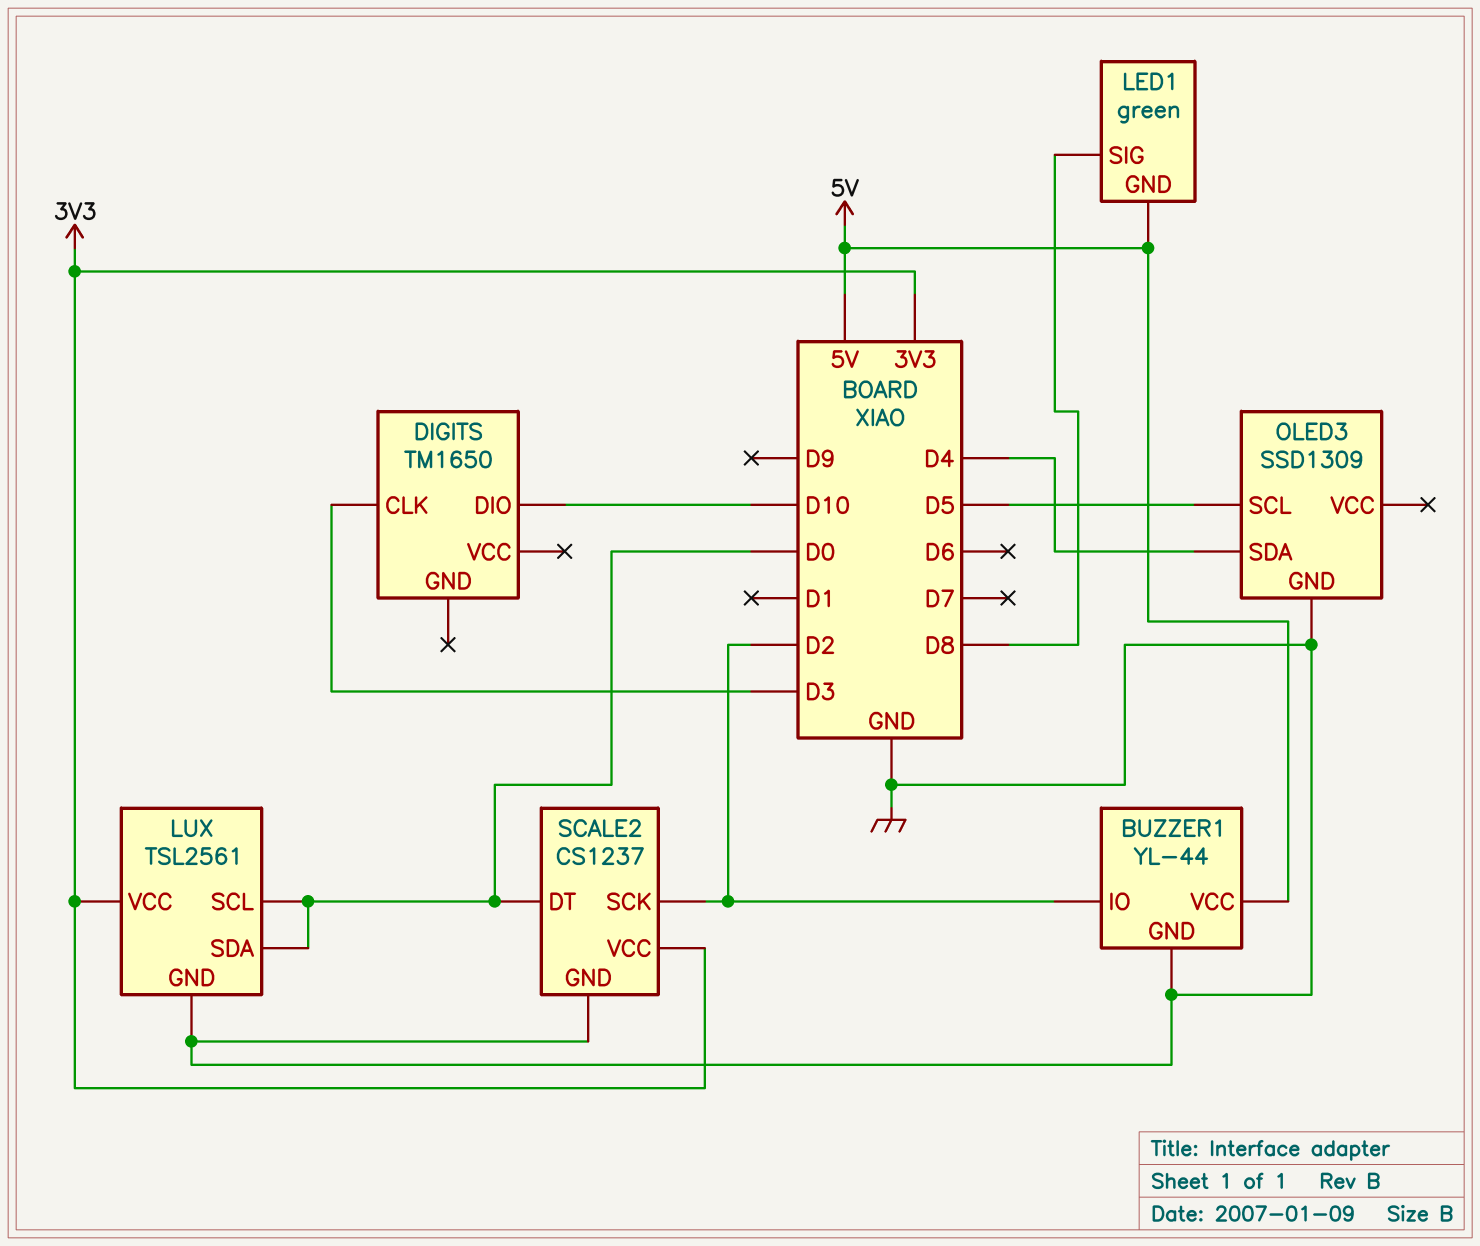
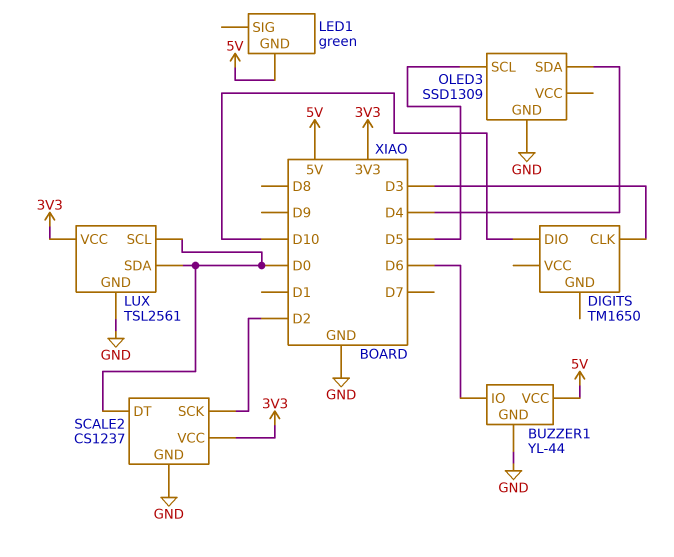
BUZZER1 pin IO: D2 -> D6
LED1 pin SIG: D8 -> none

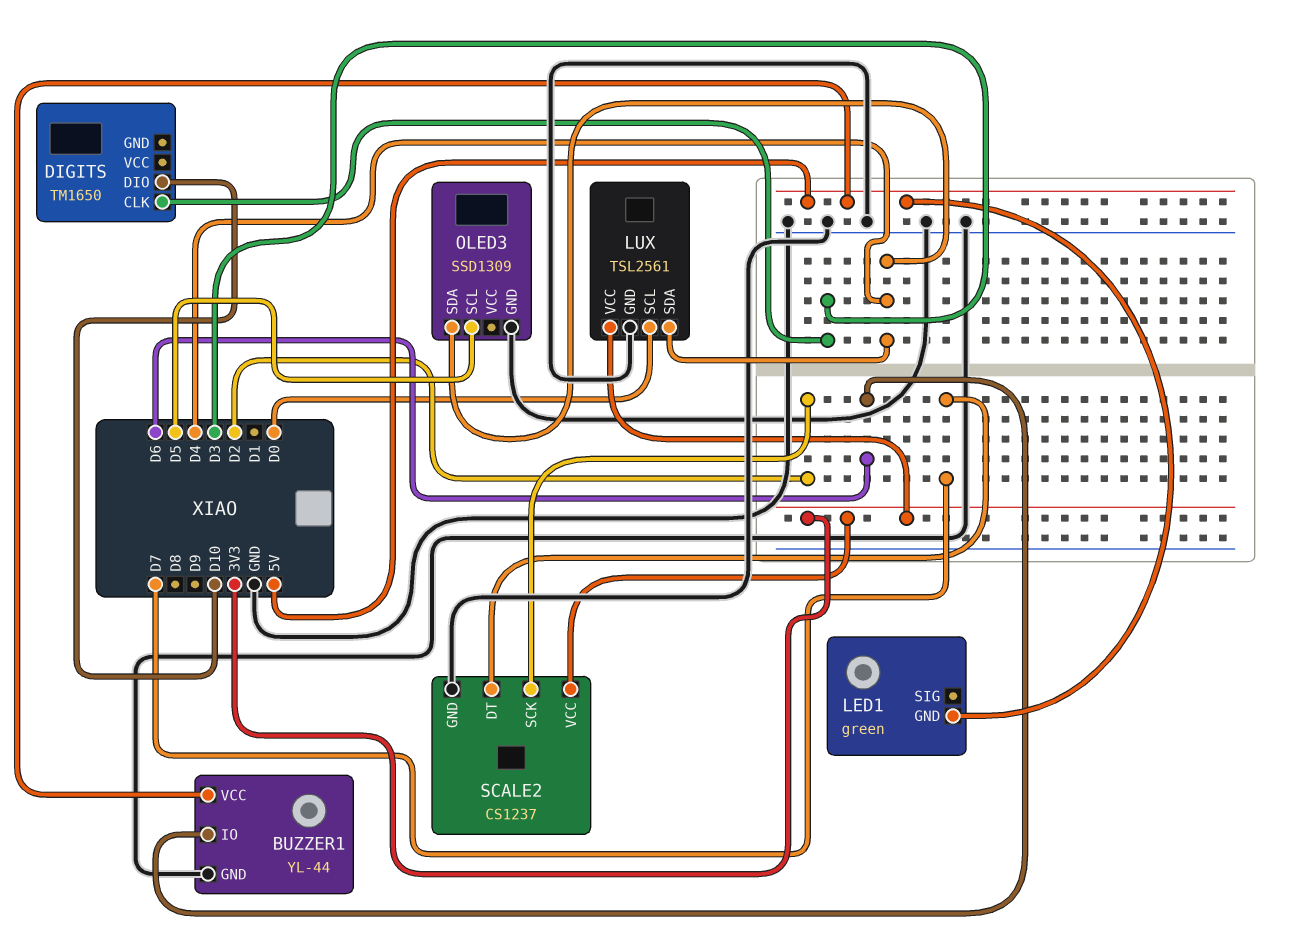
LUX pin SDA: D0 -> D4
SCALE2 pin DT: D0 -> D7

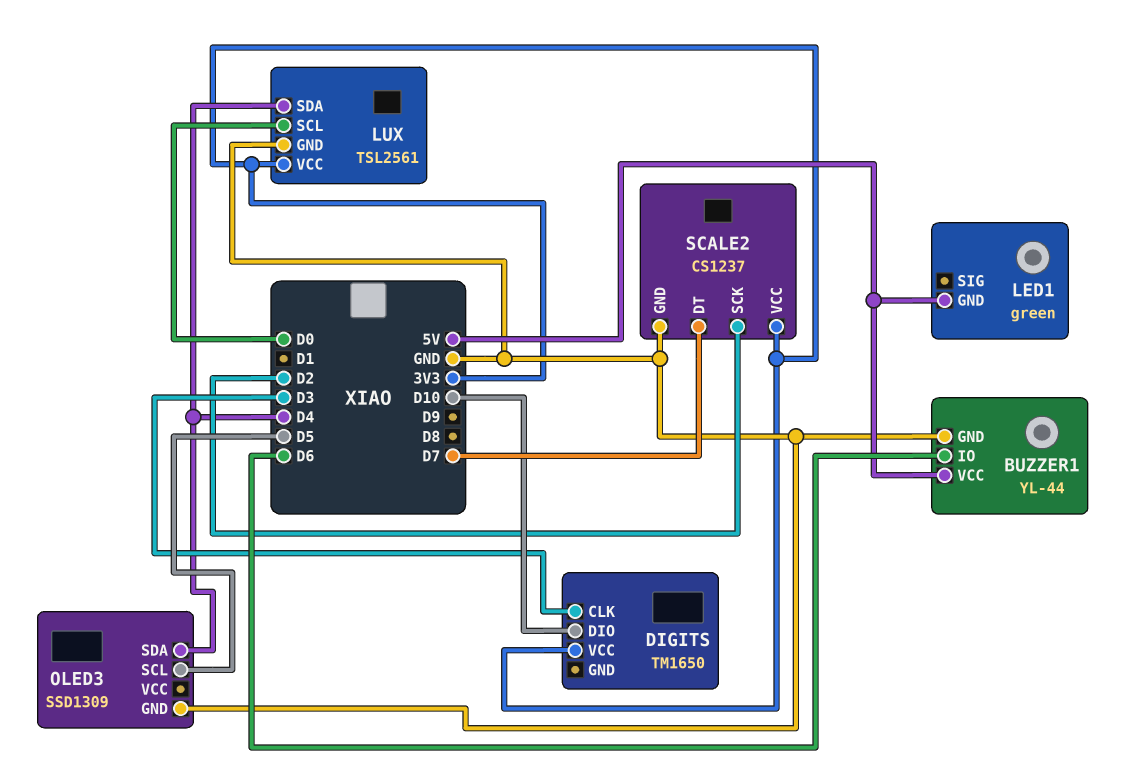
DIGITS pin VCC: none -> 3V3

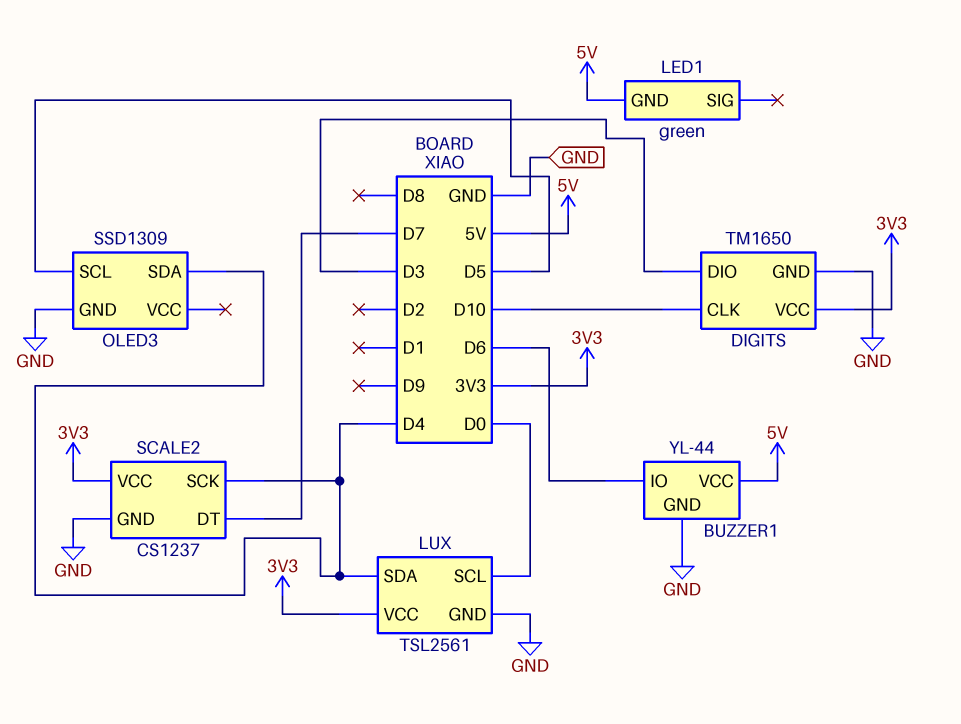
DIGITS pin CLK: D3 -> D10
DIGITS pin DIO: D10 -> D3
DIGITS pin GND: none -> GND
SCALE2 pin SCK: D2 -> D4

